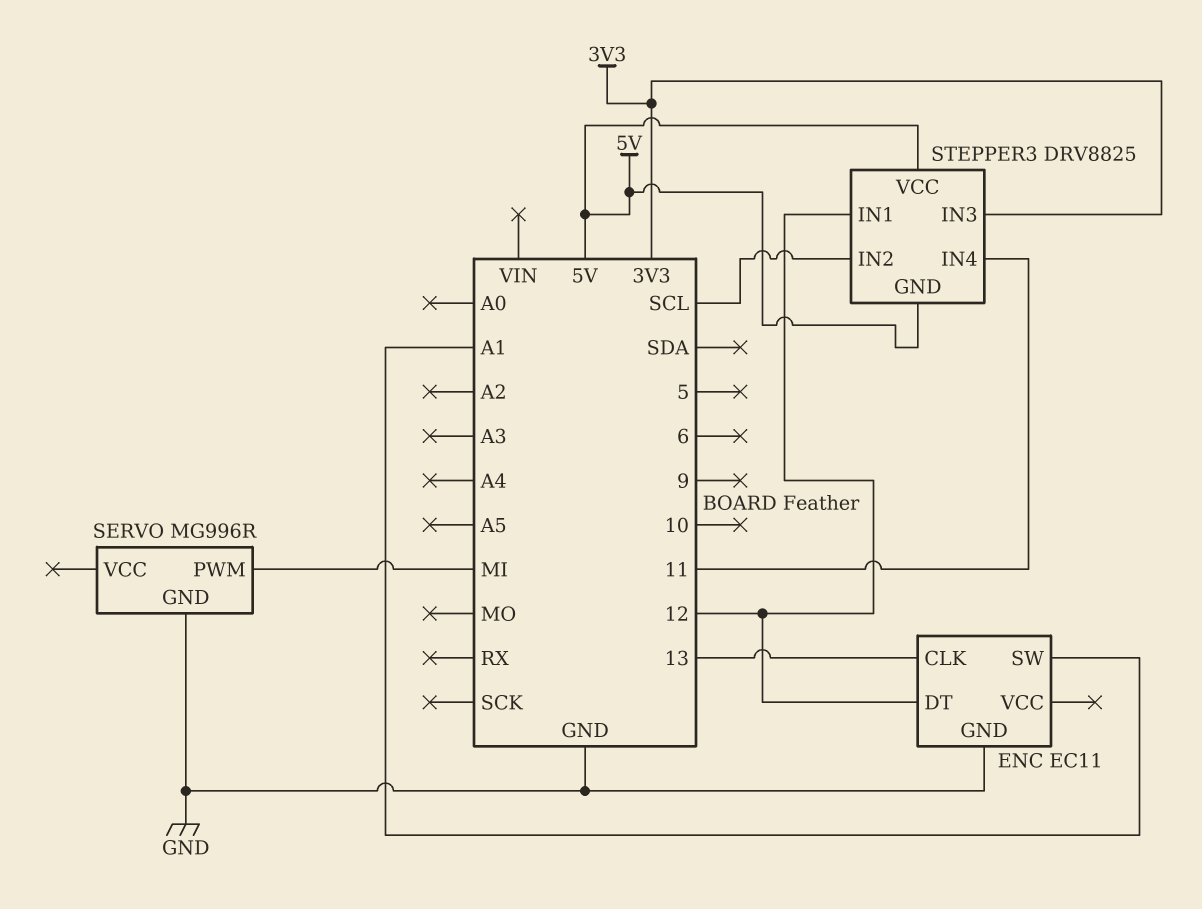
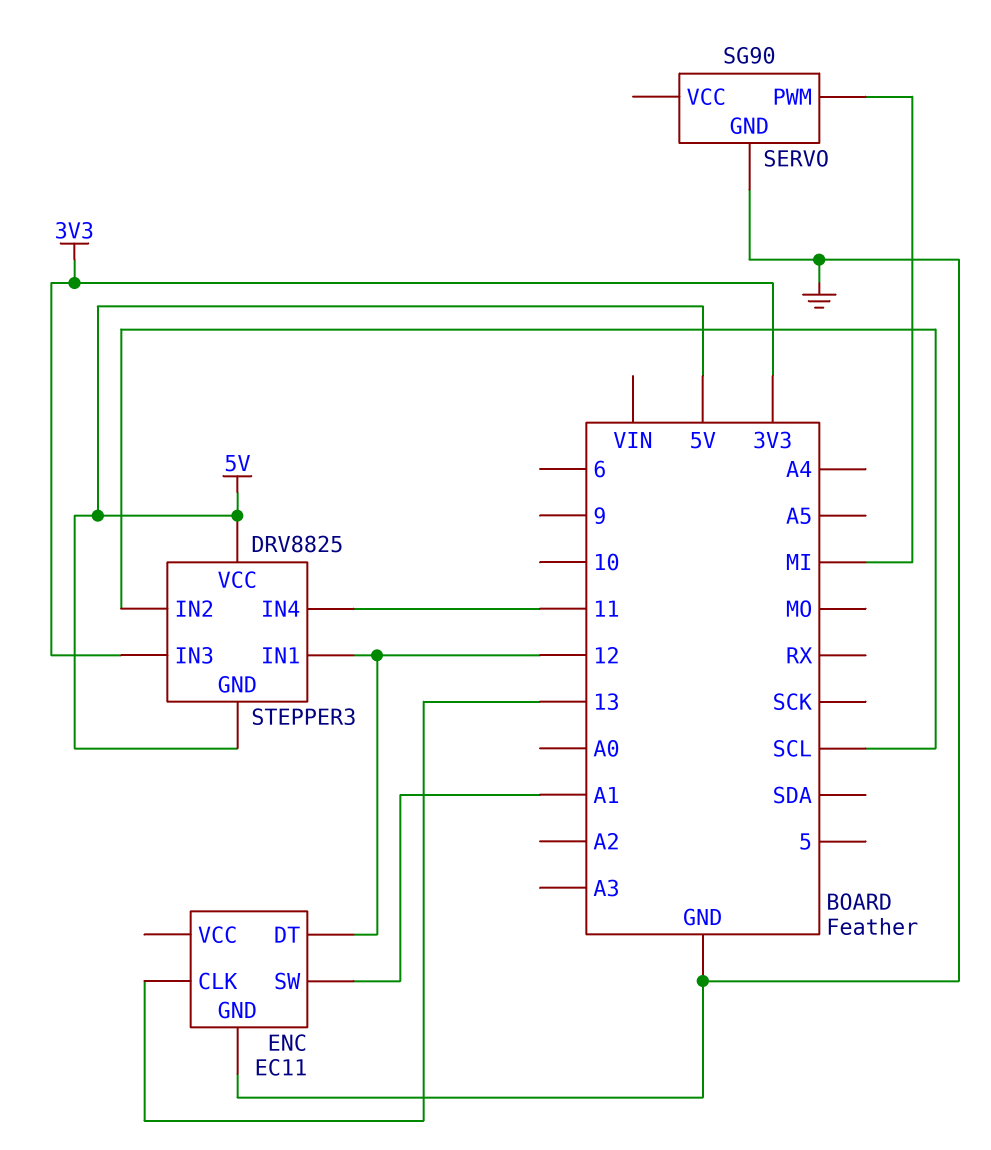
SERVO: MG996R -> SG90

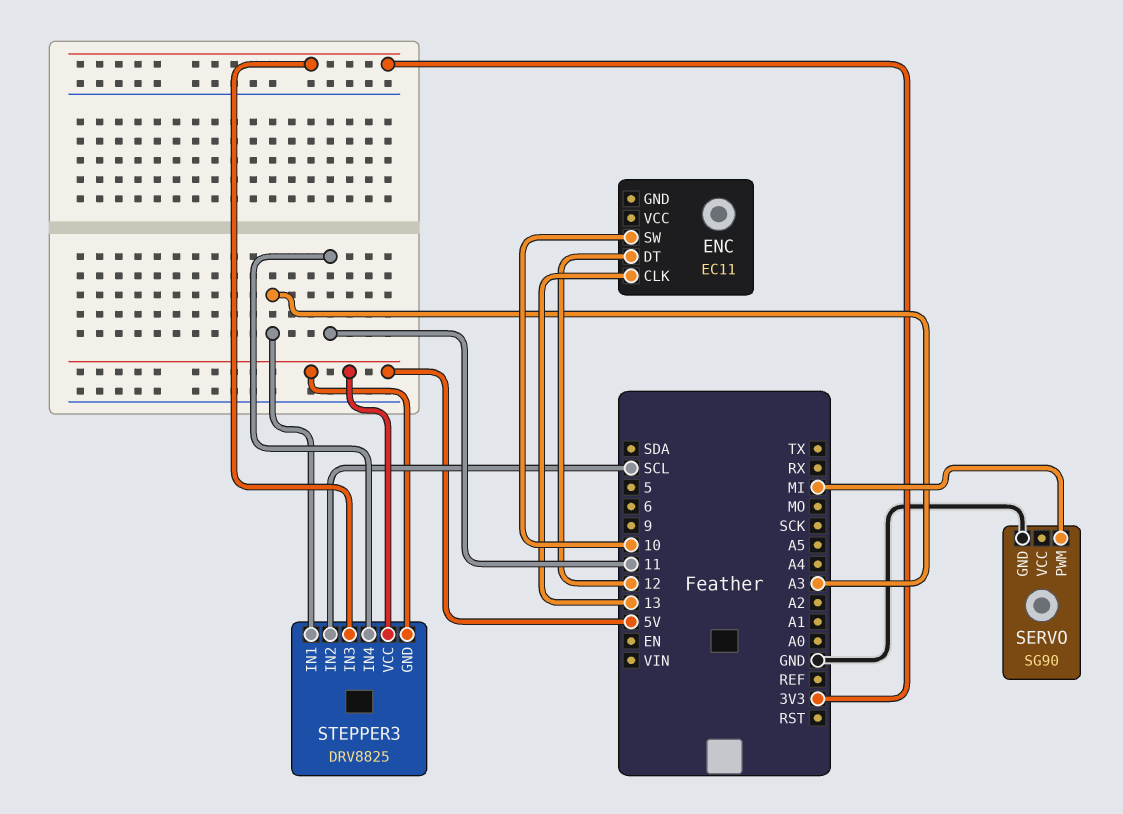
ENC pin GND: GND -> none
ENC pin SW: A1 -> 10
STEPPER3 pin IN1: 12 -> A3

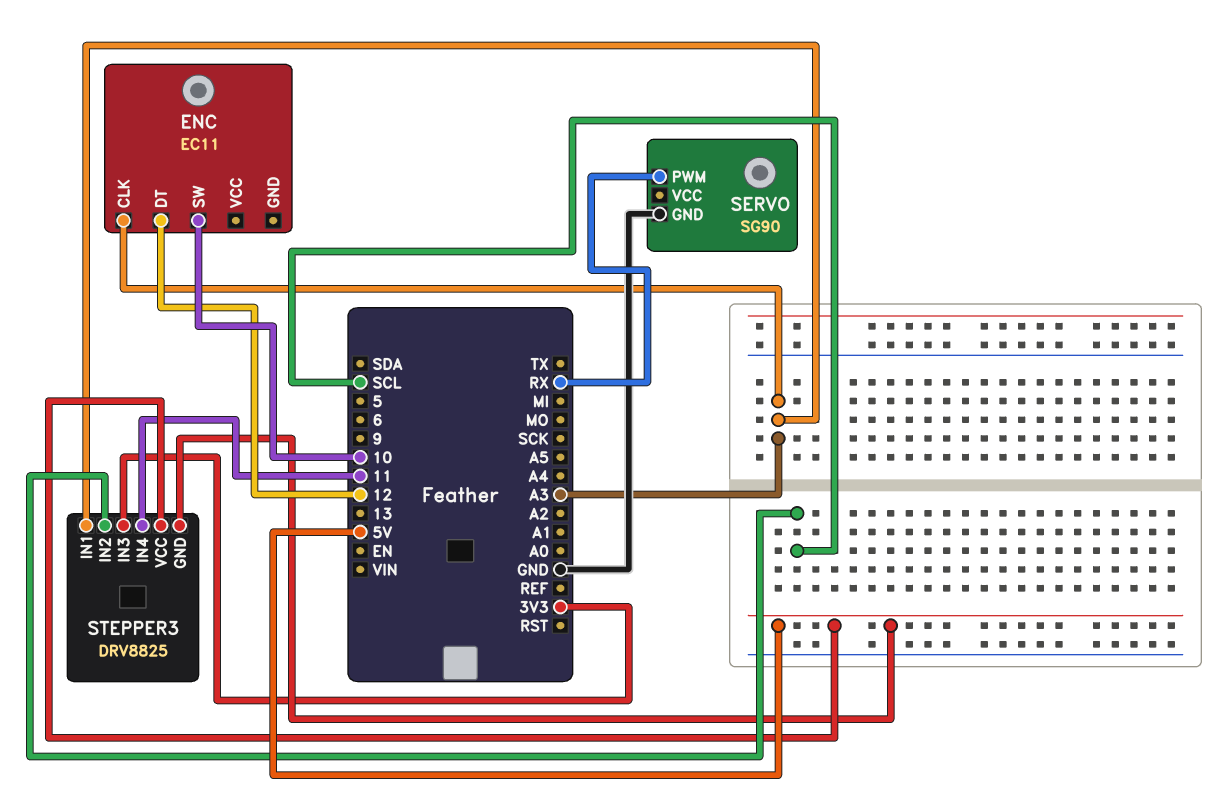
ENC pin CLK: 13 -> A3
SERVO pin PWM: MI -> RX

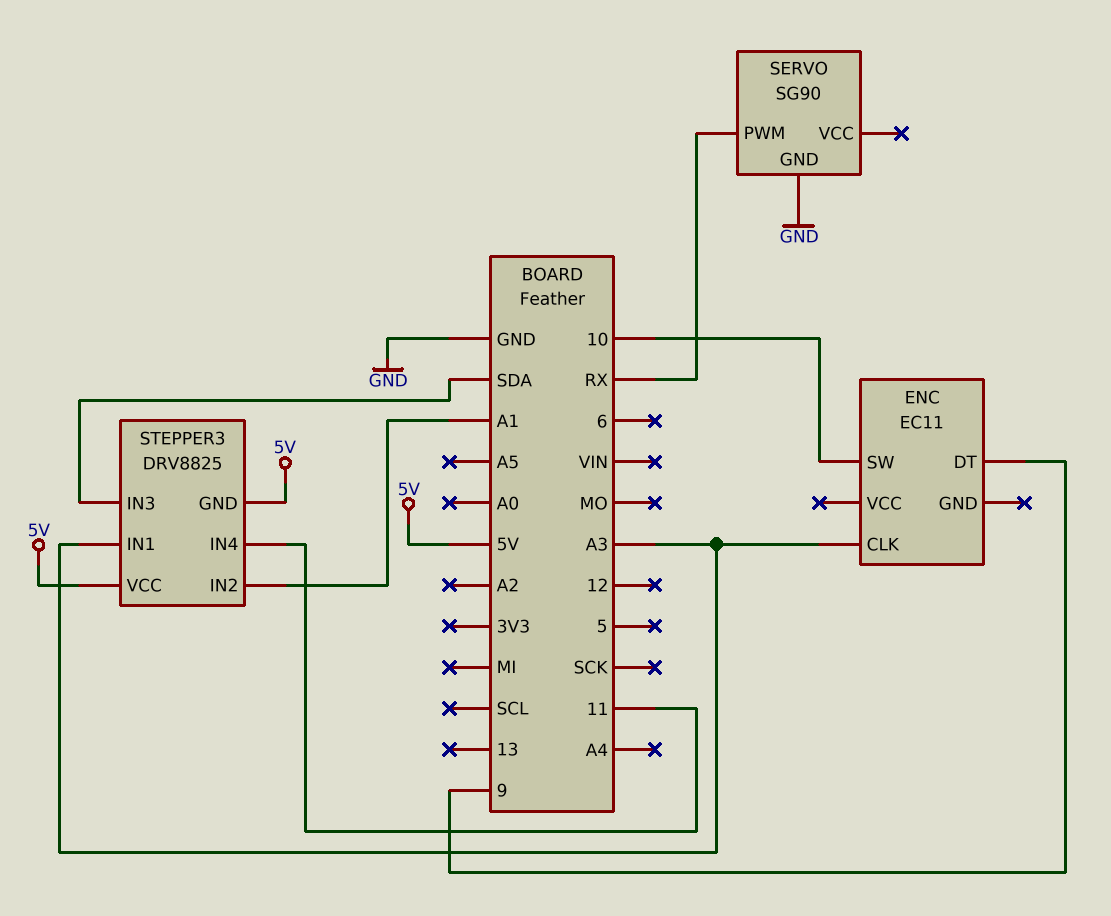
ENC pin DT: 12 -> 9
STEPPER3 pin IN2: SCL -> A1
STEPPER3 pin IN3: 3V3 -> SDA

